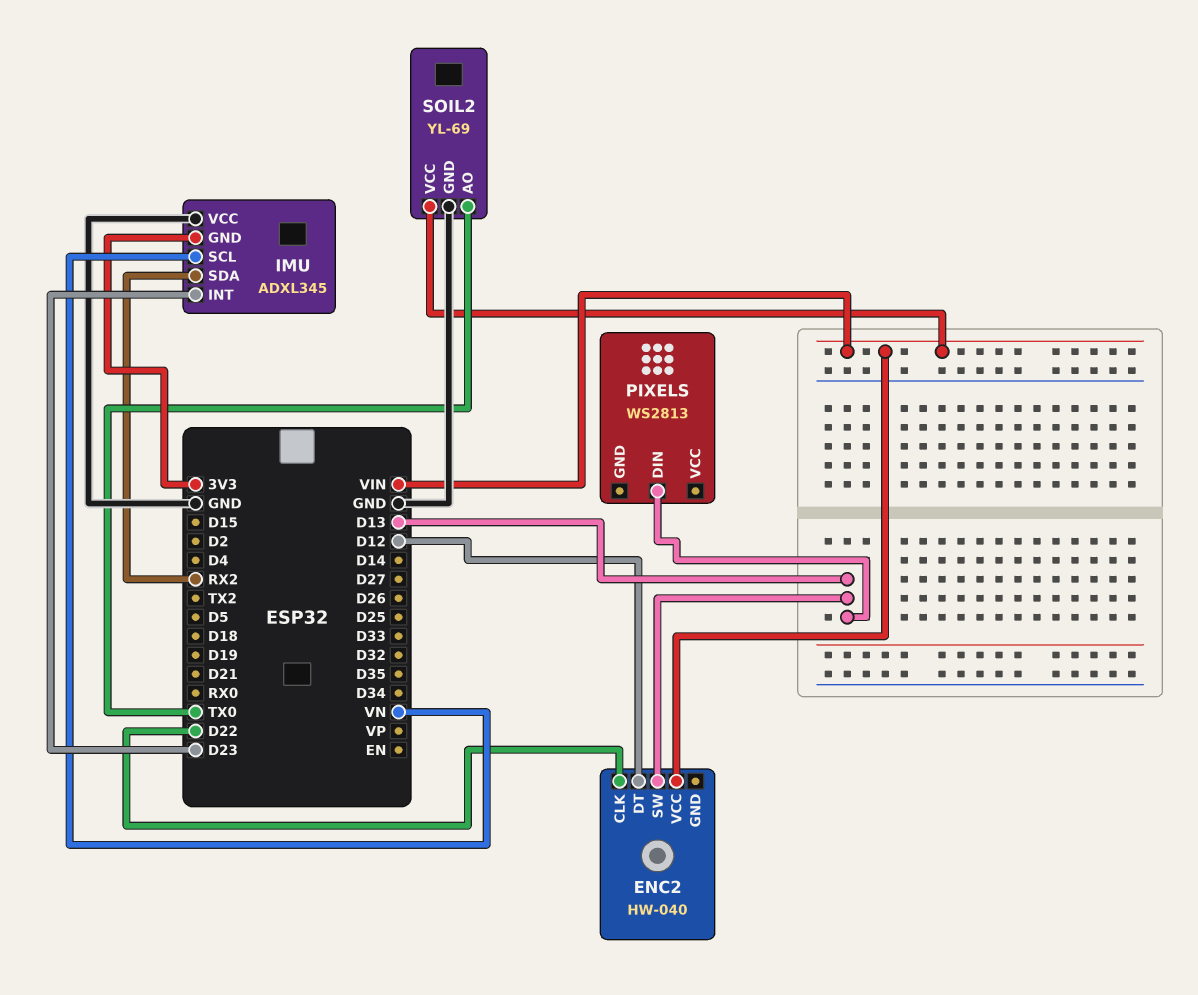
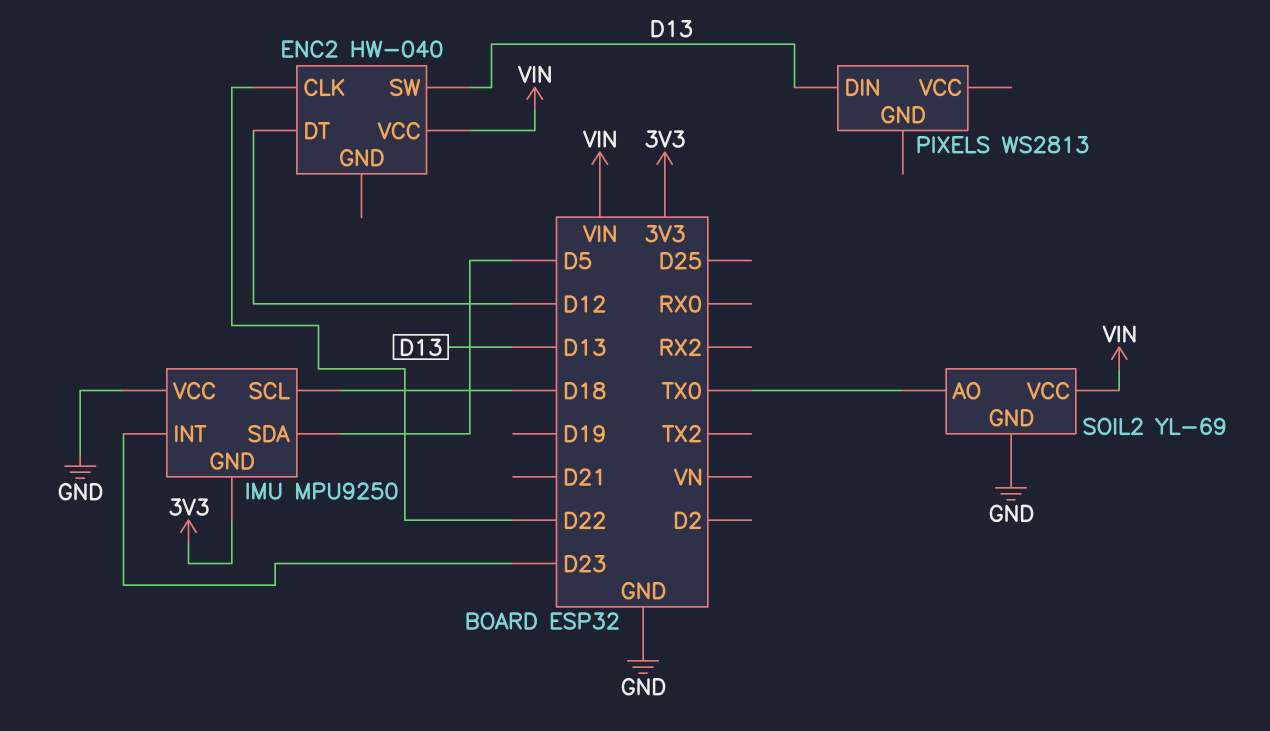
IMU: ADXL345 -> MPU9250
IMU pin SCL: VN -> D18
IMU pin SDA: RX2 -> D5

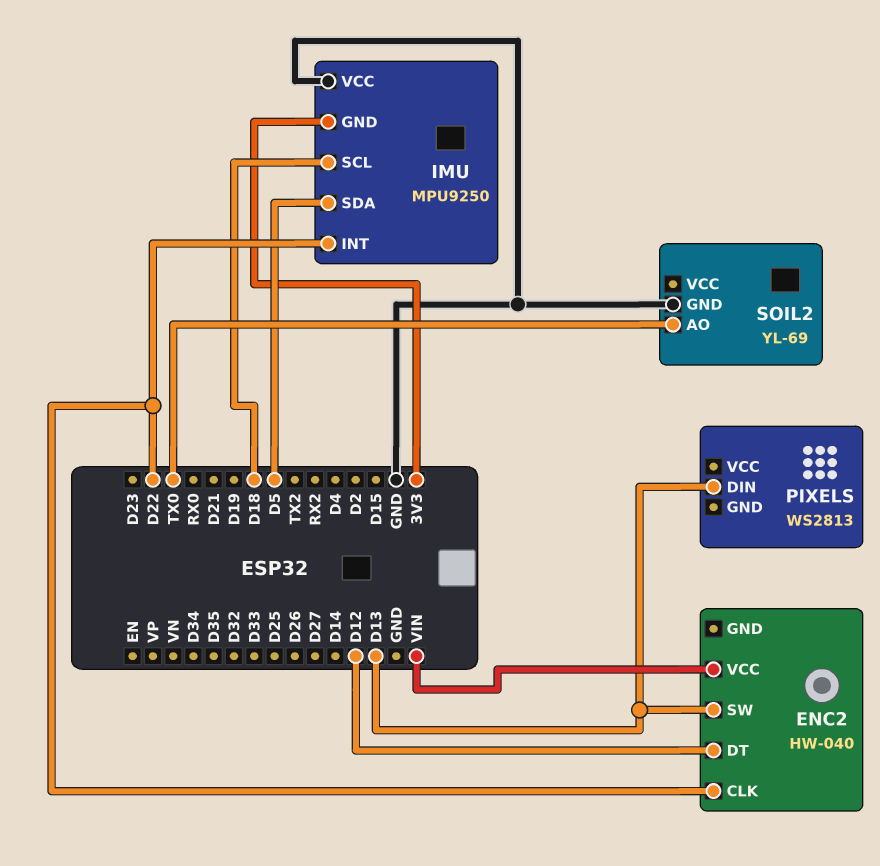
IMU pin INT: D23 -> D22
SOIL2 pin VCC: VIN -> none

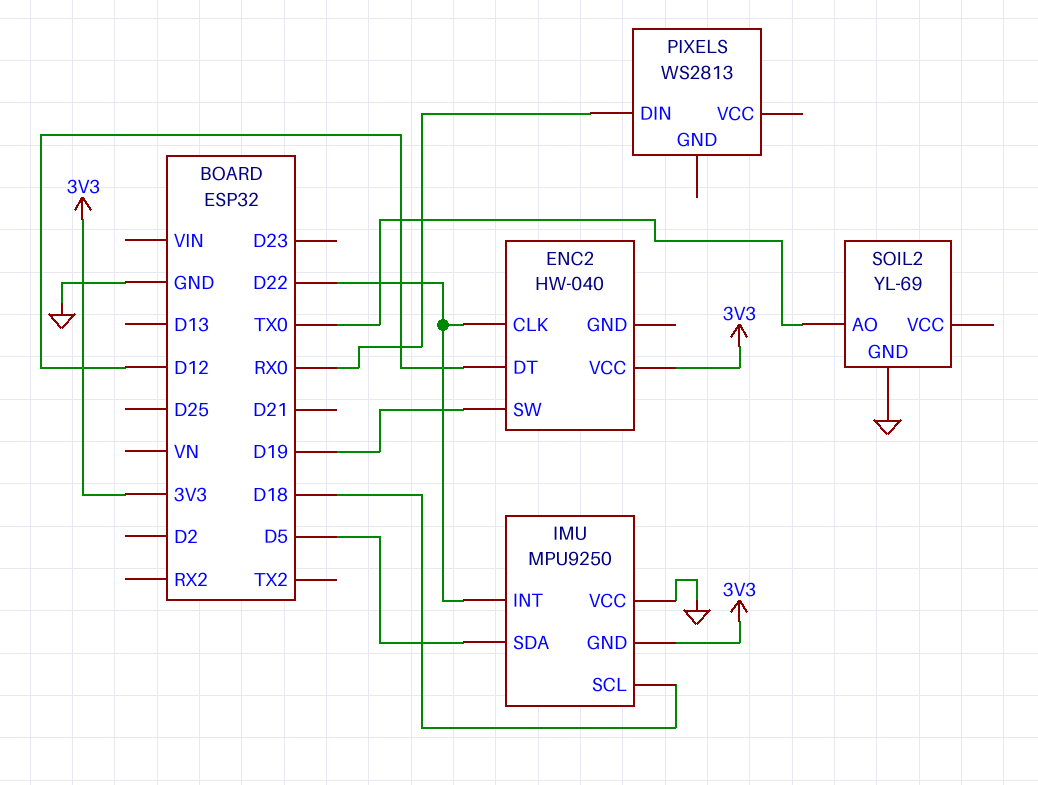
ENC2 pin SW: D13 -> D19
ENC2 pin VCC: VIN -> 3V3
PIXELS pin DIN: D13 -> RX0

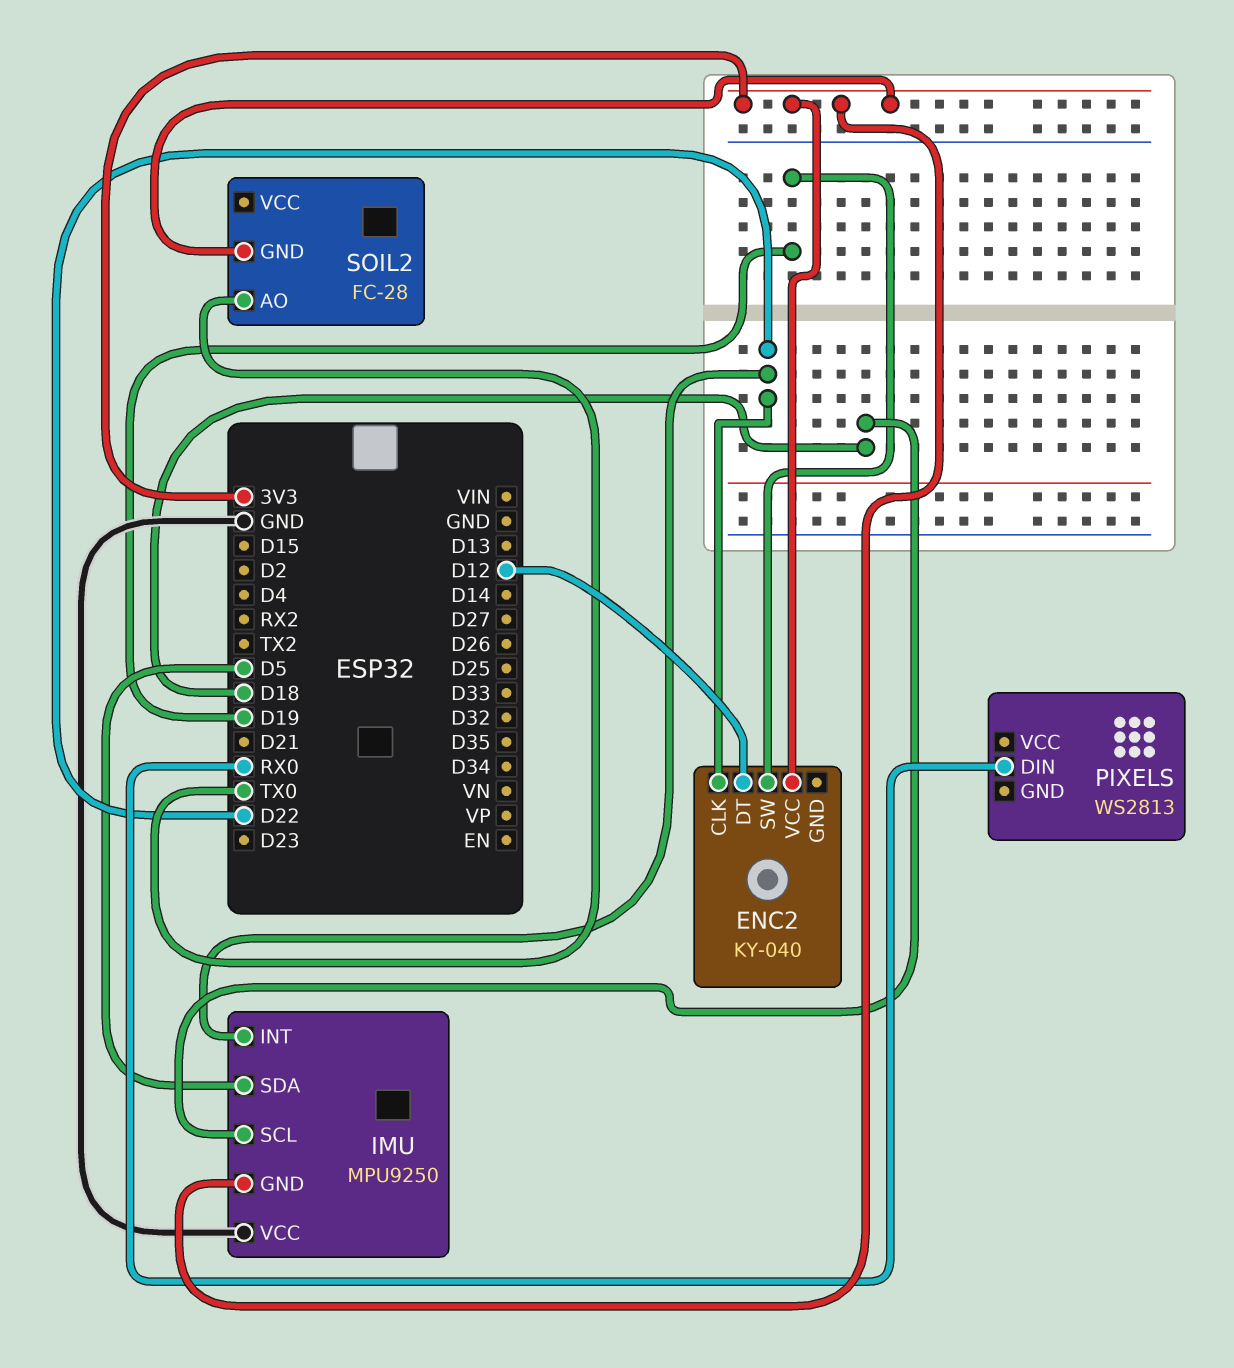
ENC2: HW-040 -> KY-040
SOIL2: YL-69 -> FC-28
SOIL2 pin GND: GND -> 3V3

